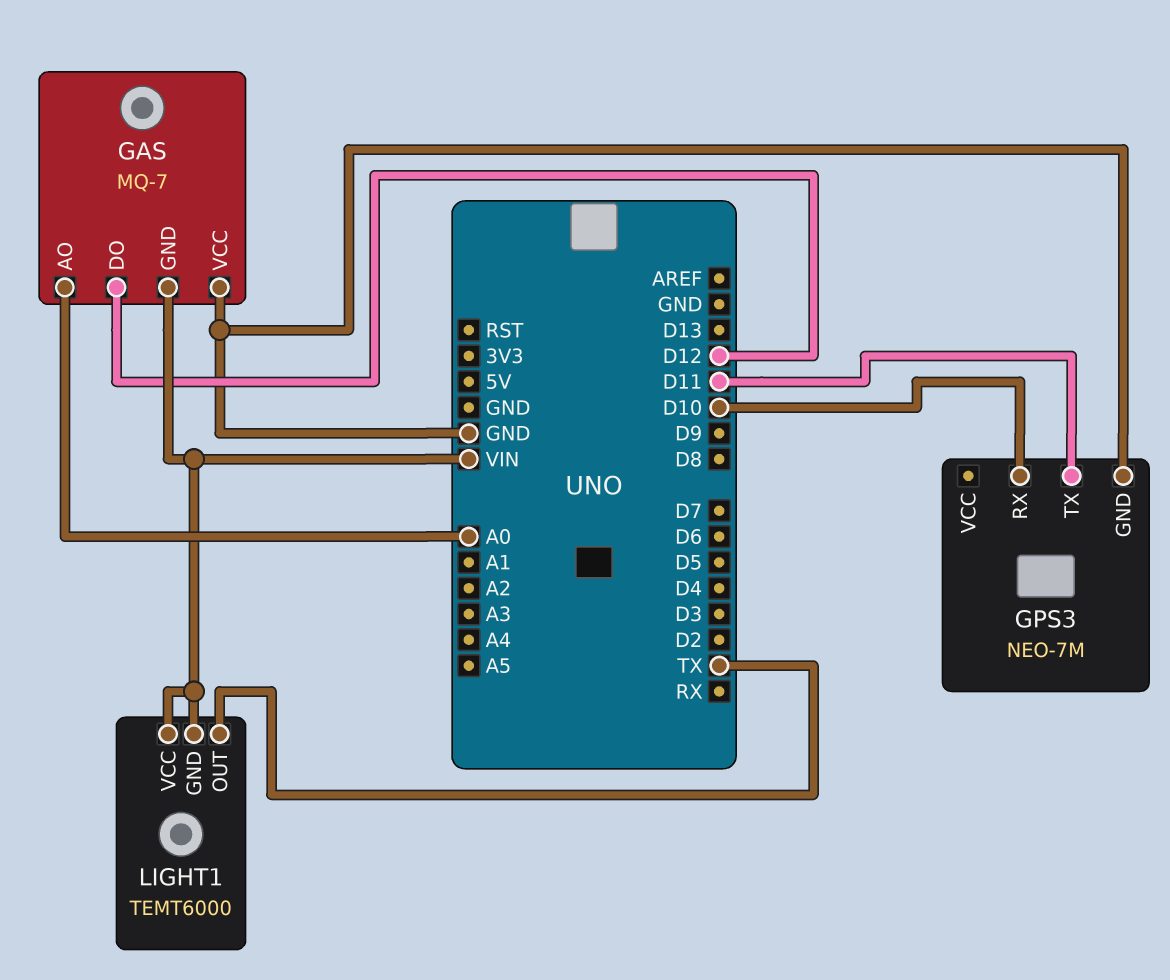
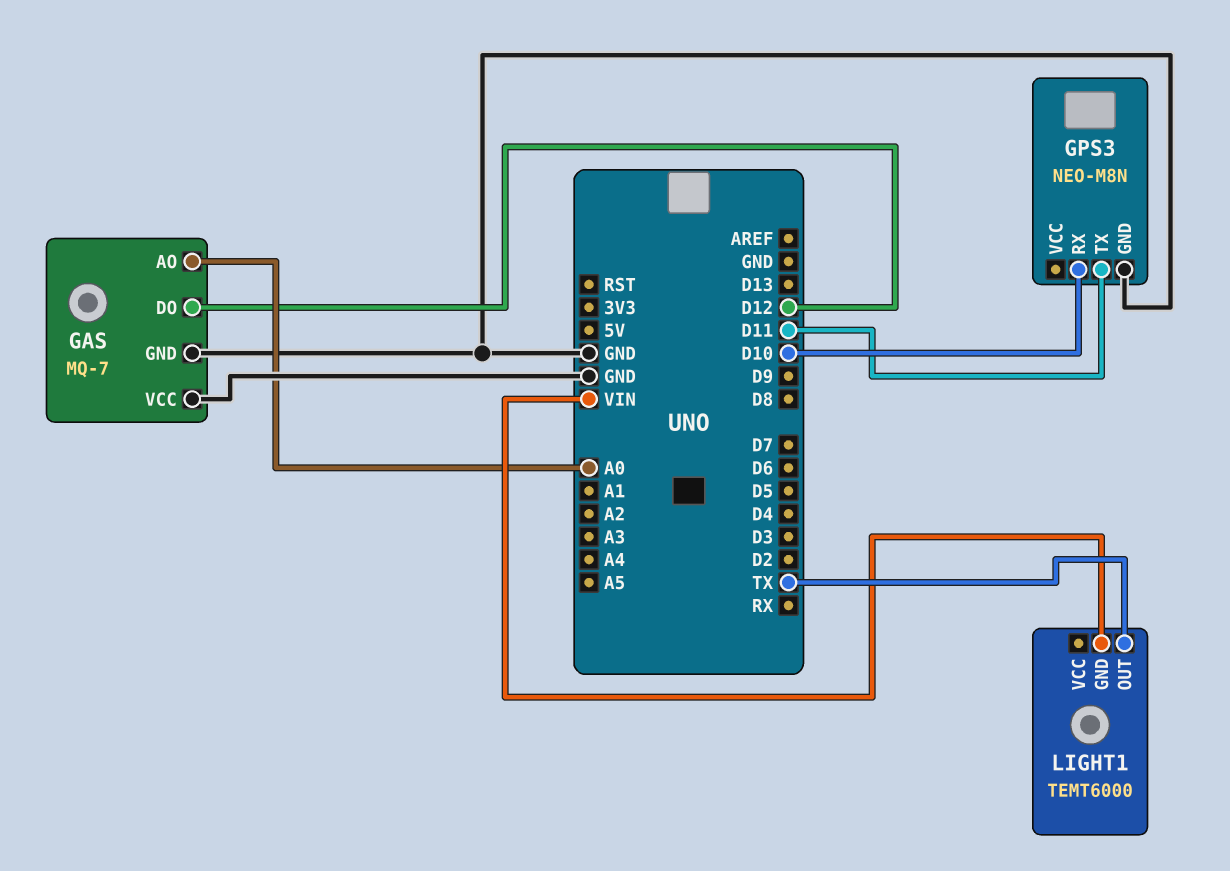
GAS pin GND: VIN -> GND
GPS3: NEO-7M -> NEO-M8N
LIGHT1 pin VCC: VIN -> none

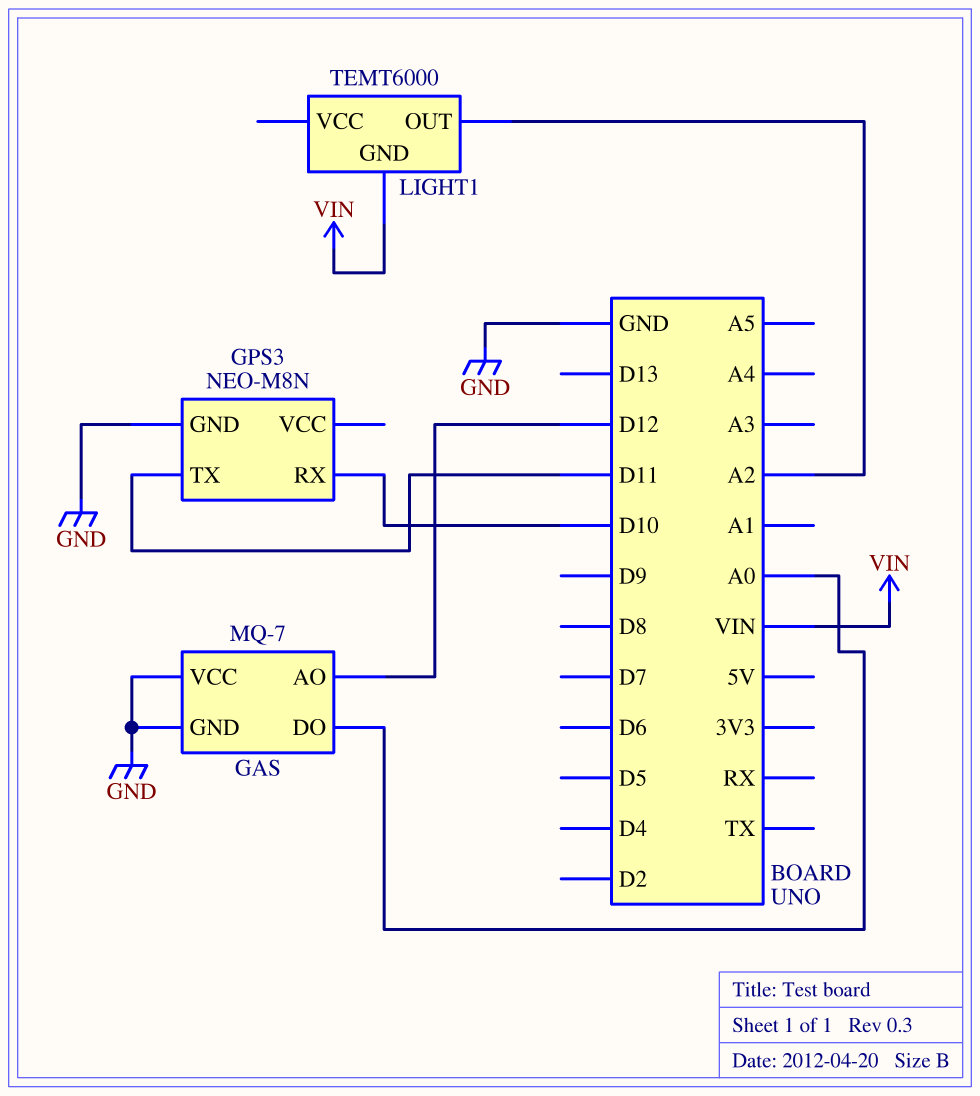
GAS pin AO: A0 -> D12
GAS pin DO: D12 -> A0
LIGHT1 pin OUT: TX -> A2

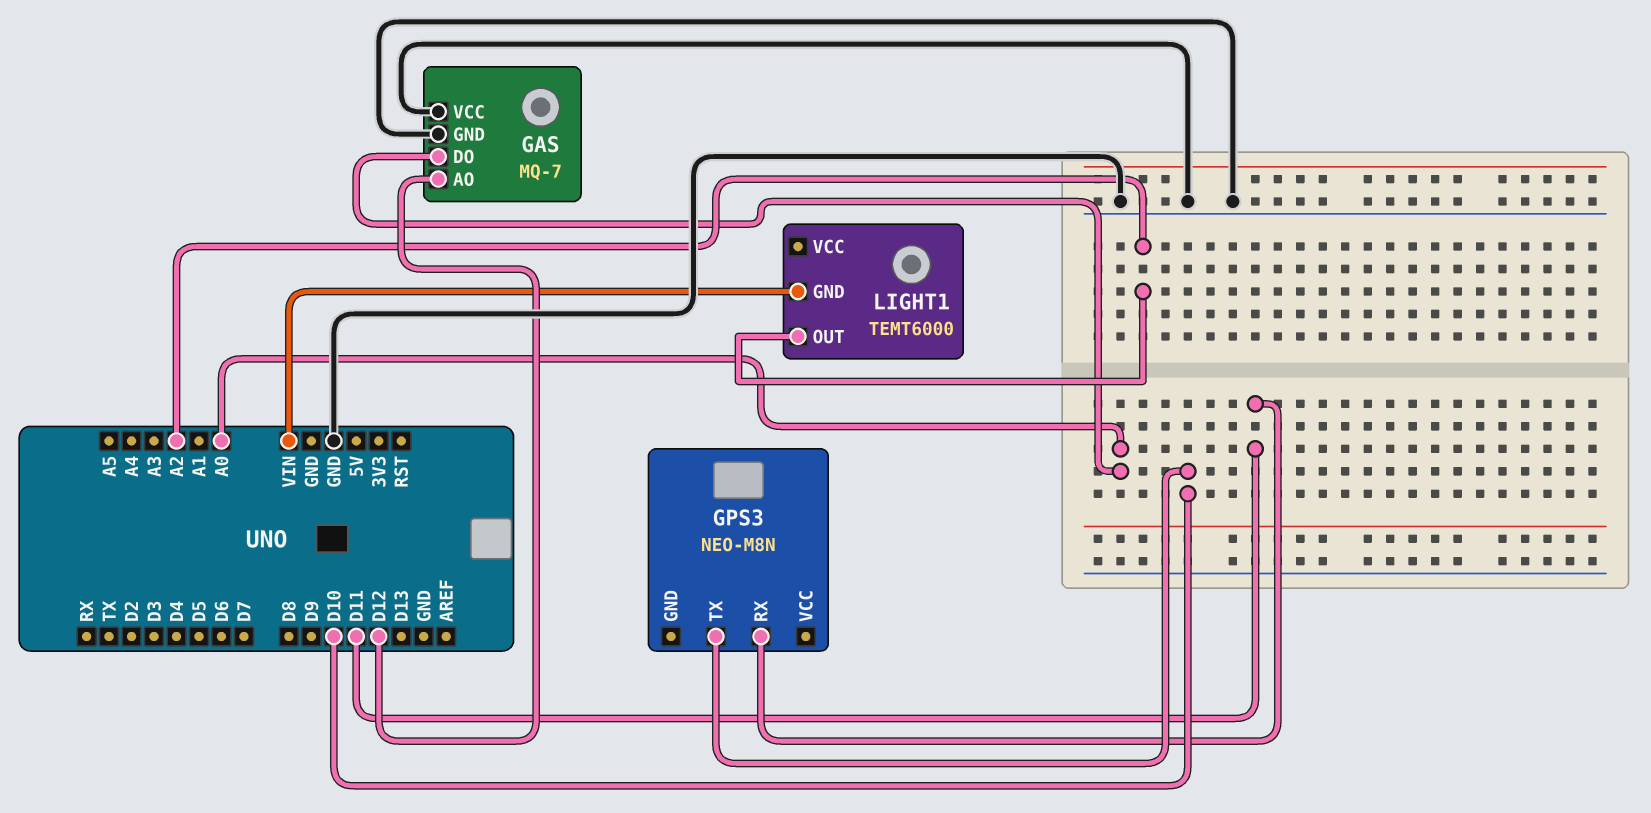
GPS3 pin GND: GND -> none
GPS3 pin RX: D10 -> D11
GPS3 pin TX: D11 -> D10

